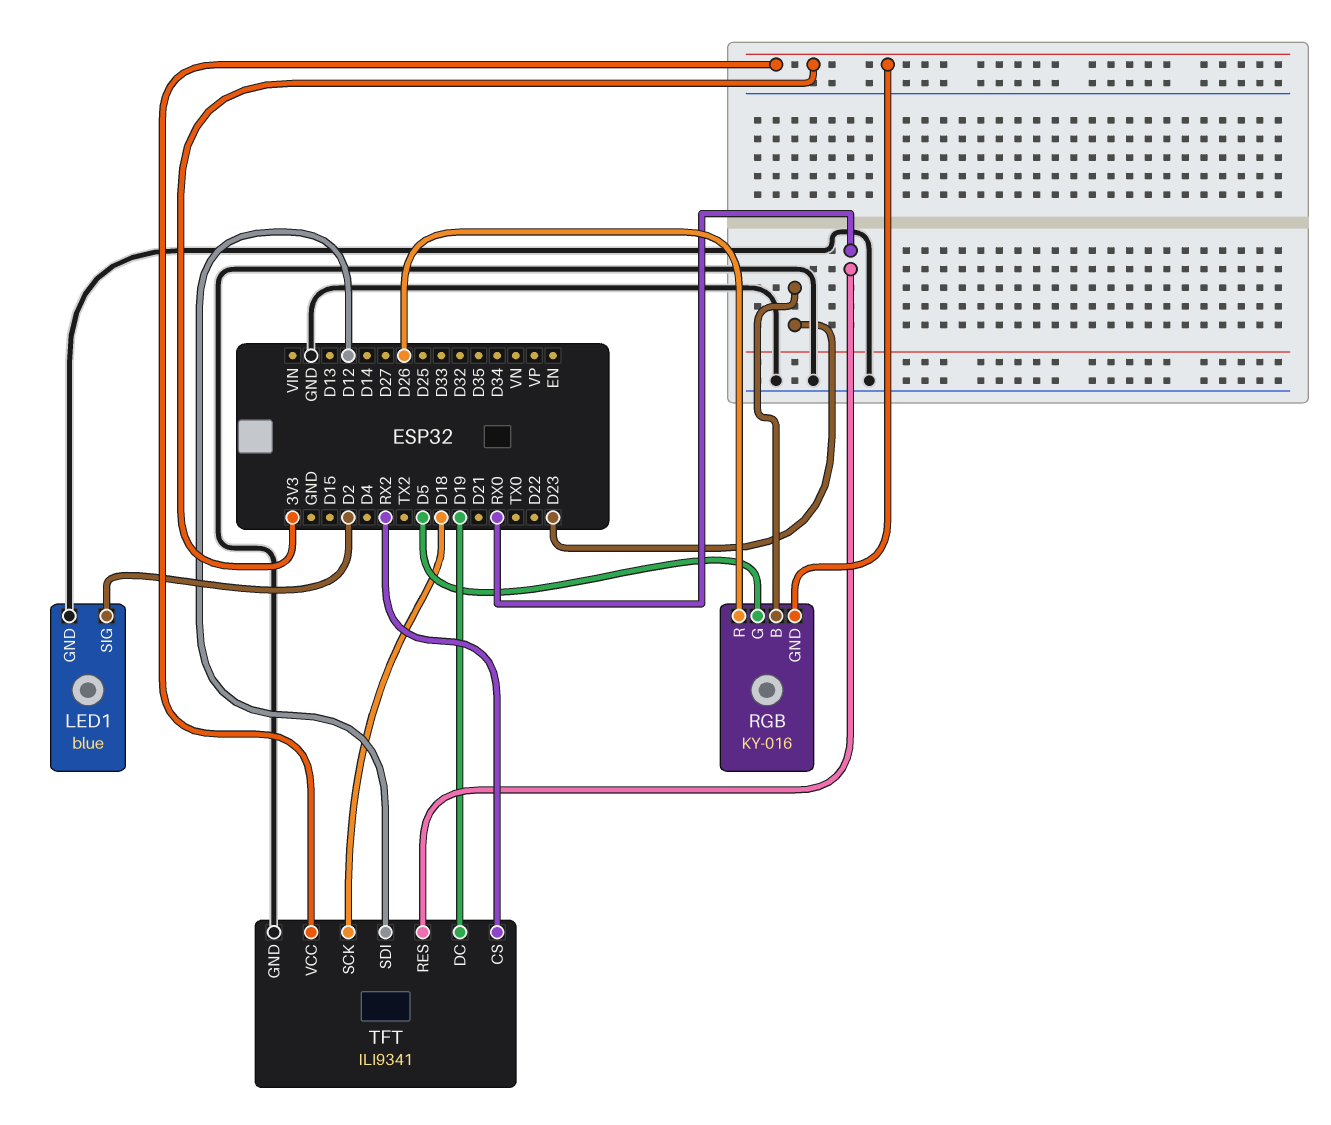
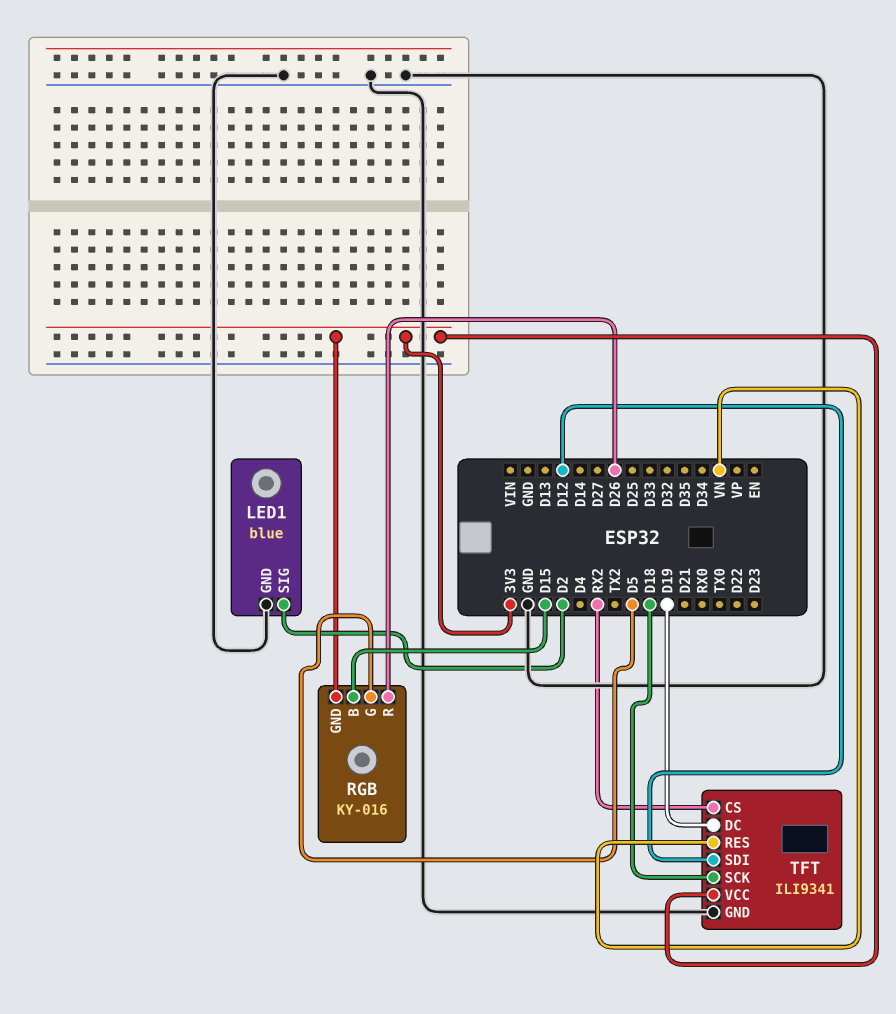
RGB pin B: D23 -> D15
TFT pin RES: RX0 -> VN

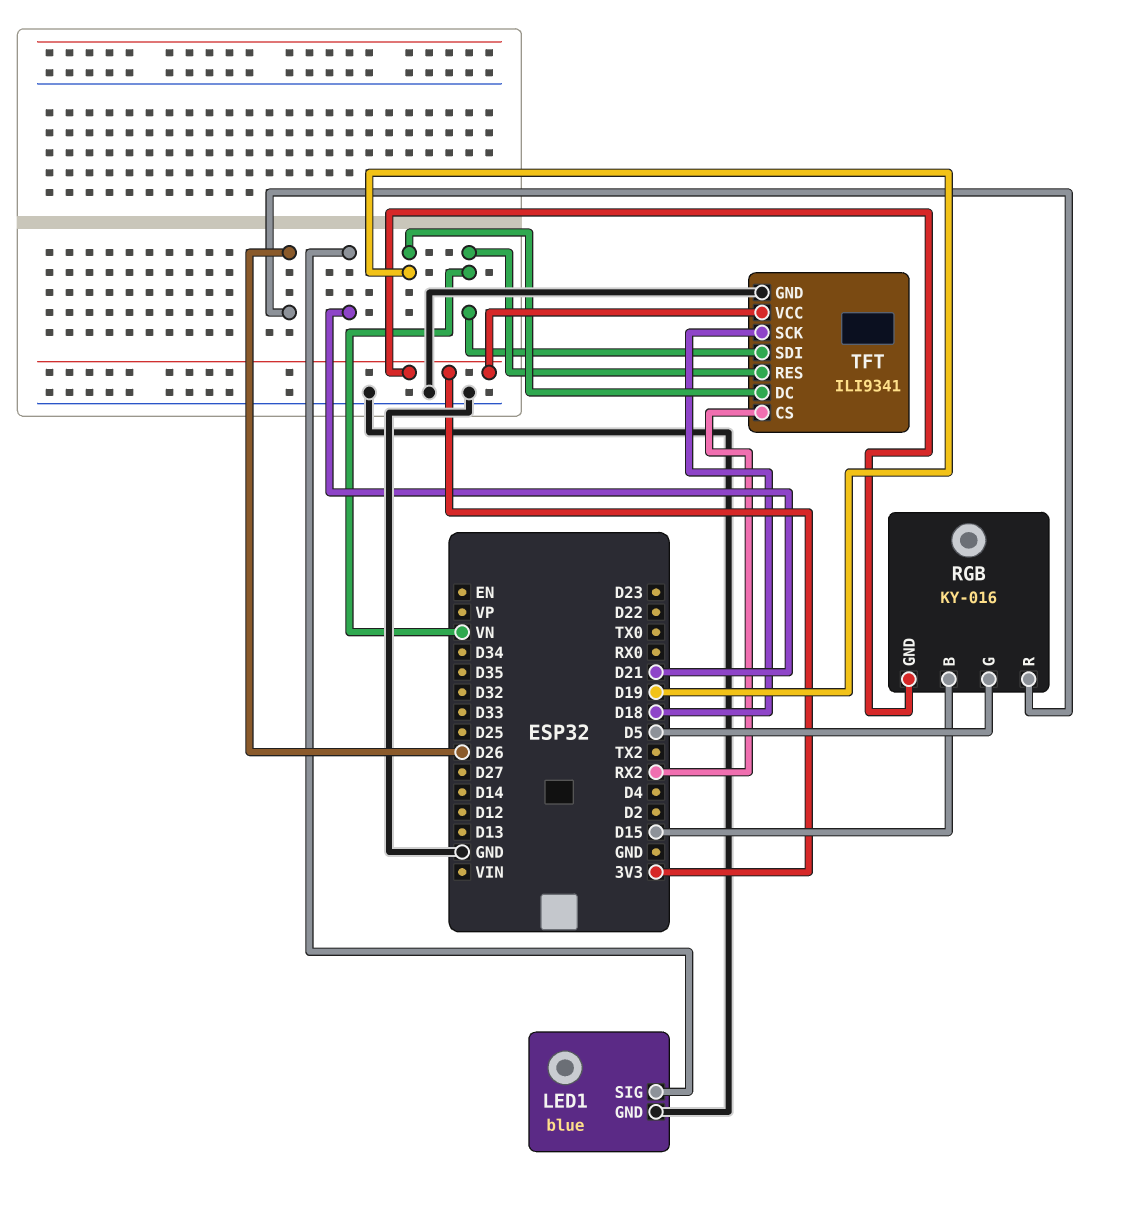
LED1 pin SIG: D2 -> D21
TFT pin SDI: D12 -> VN

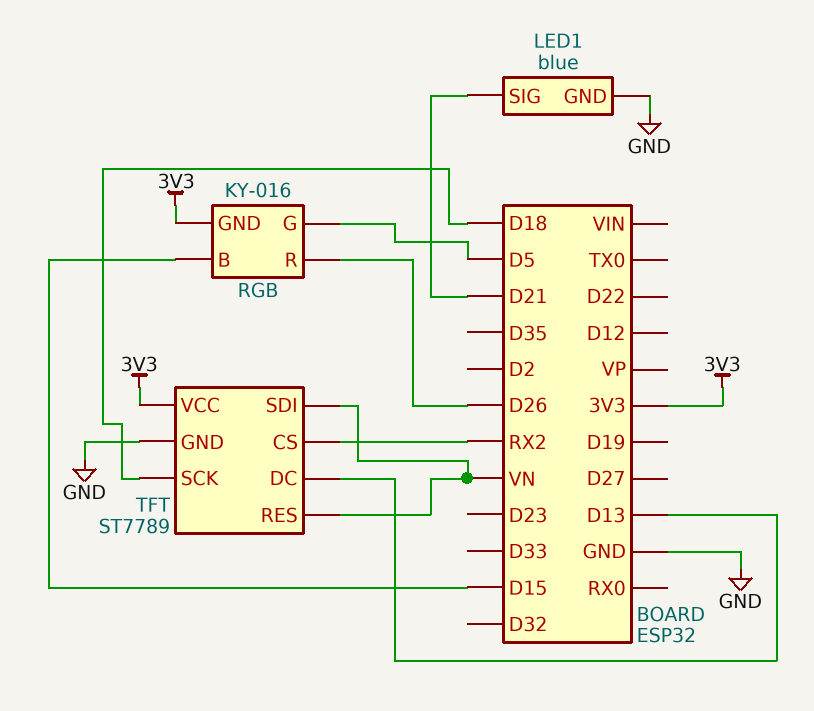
TFT: ILI9341 -> ST7789
TFT pin DC: D19 -> D13

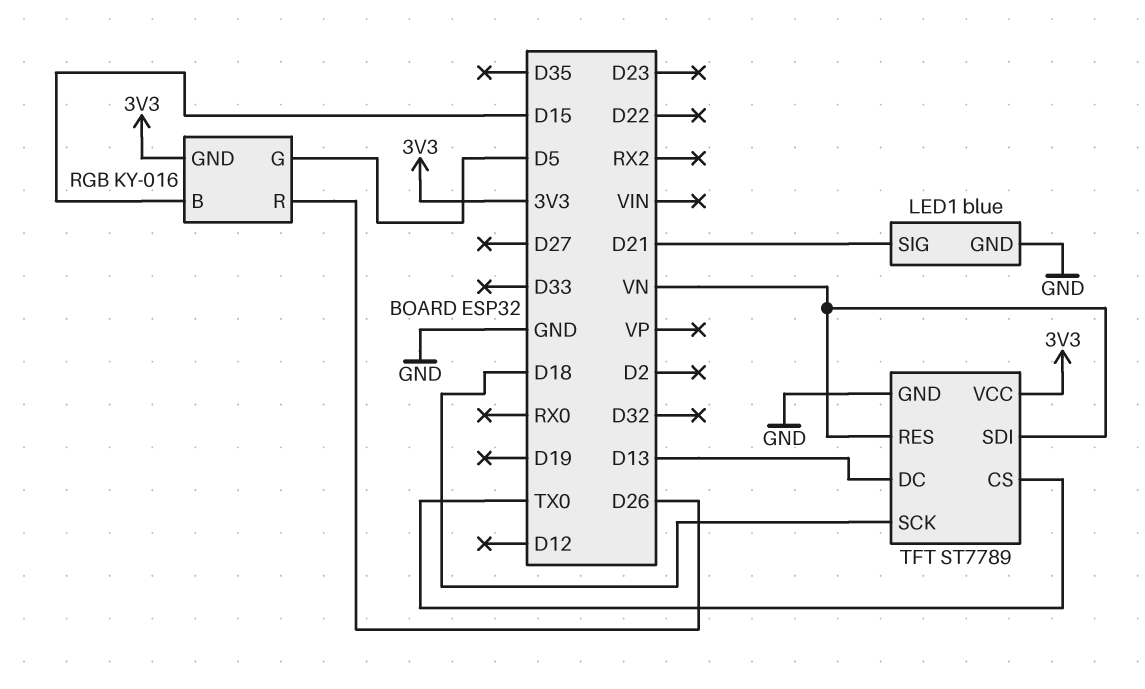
TFT pin CS: RX2 -> TX0

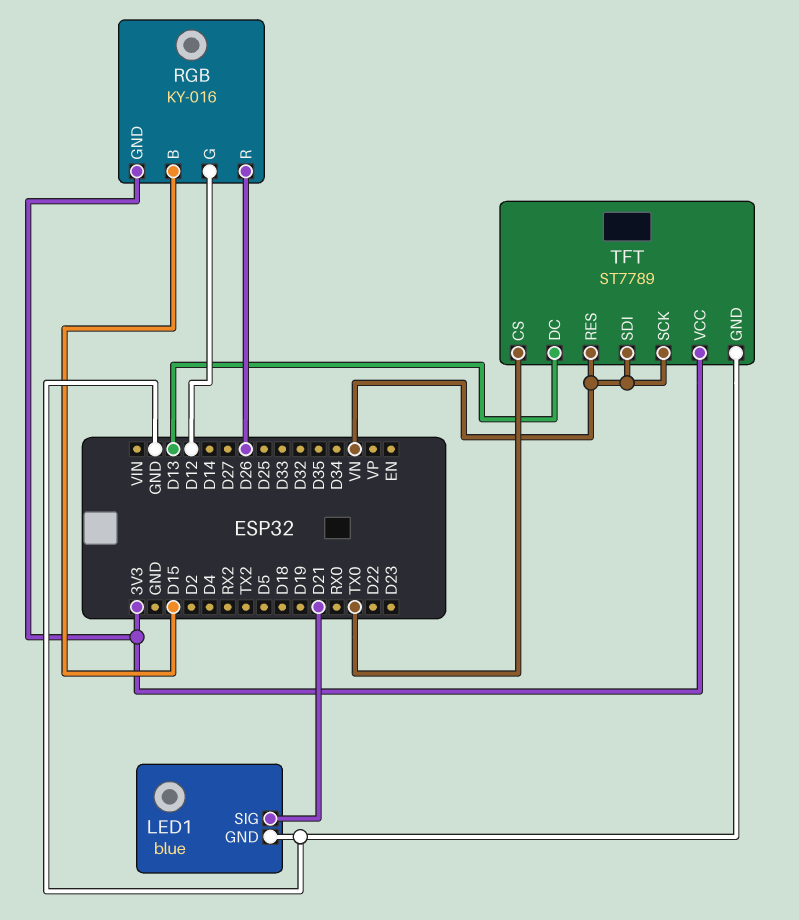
RGB pin G: D5 -> D12
TFT pin SCK: D18 -> VN

